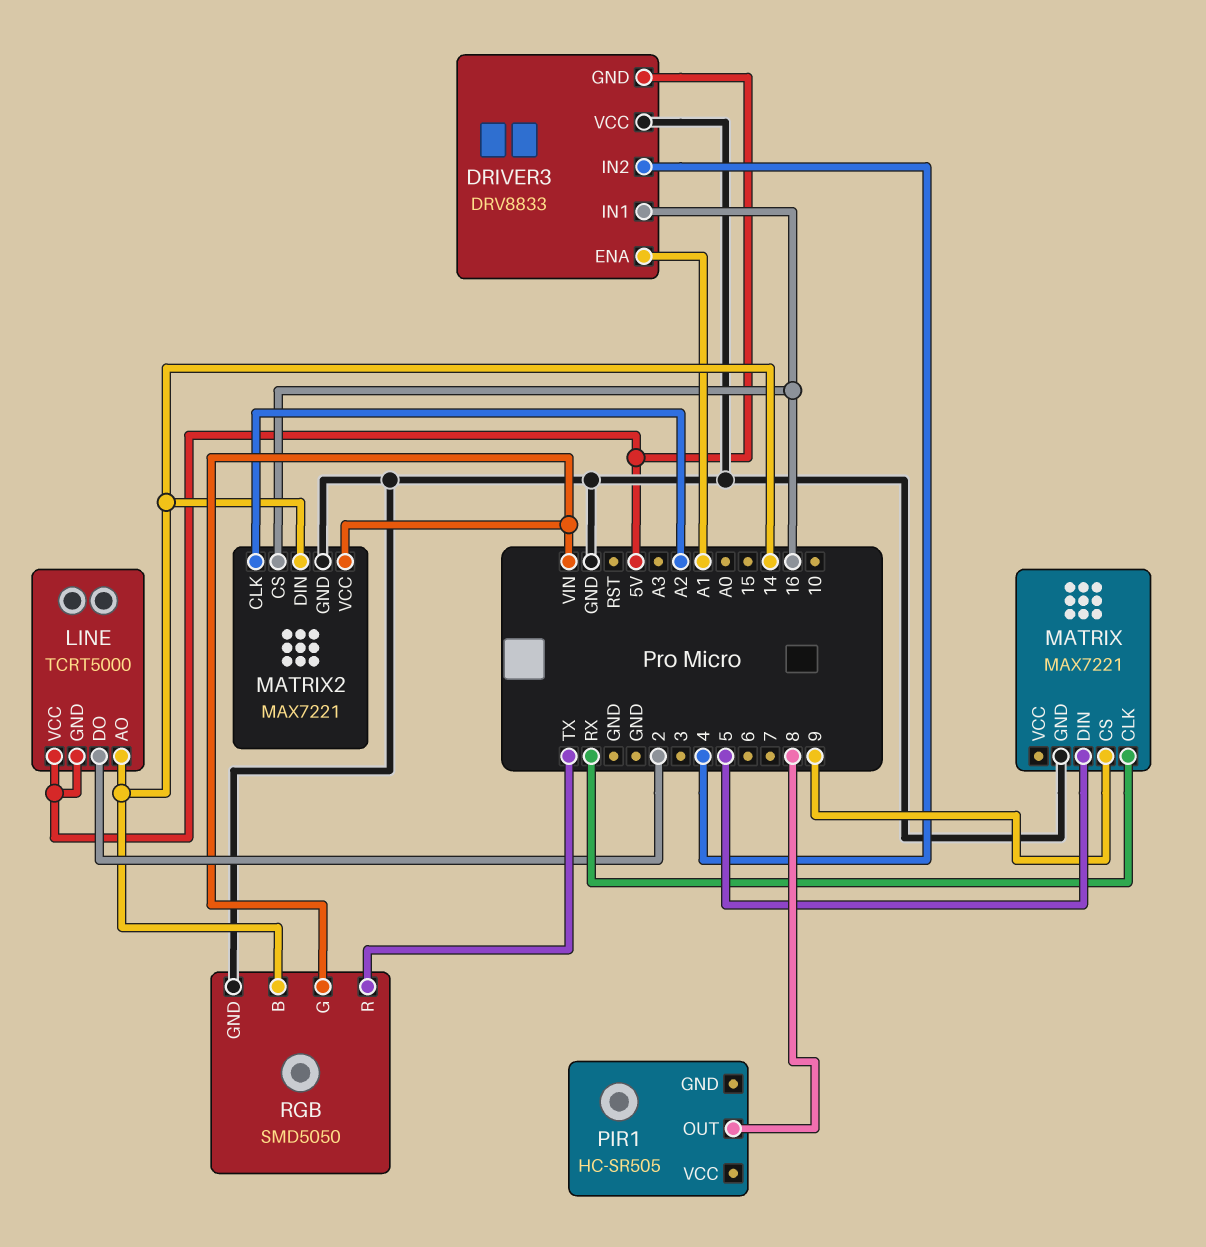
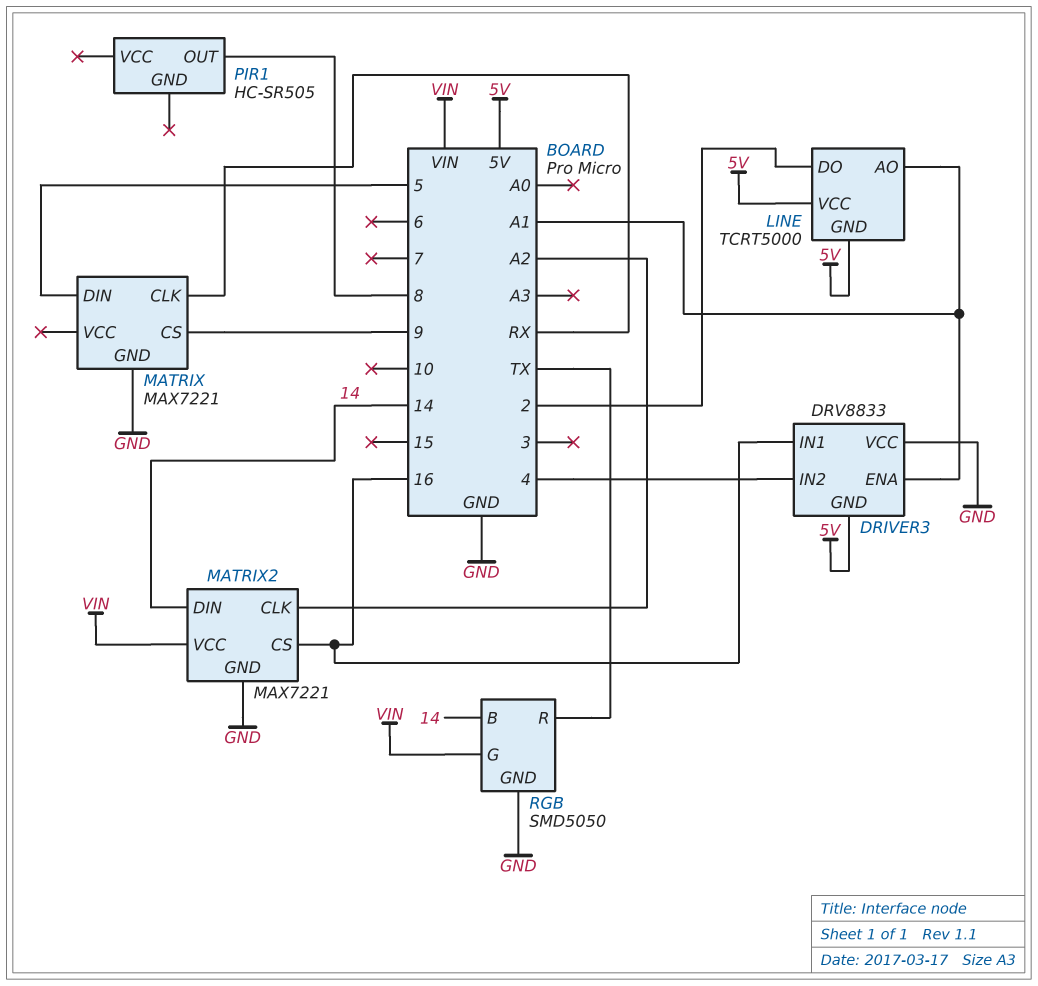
LINE pin AO: 14 -> A1

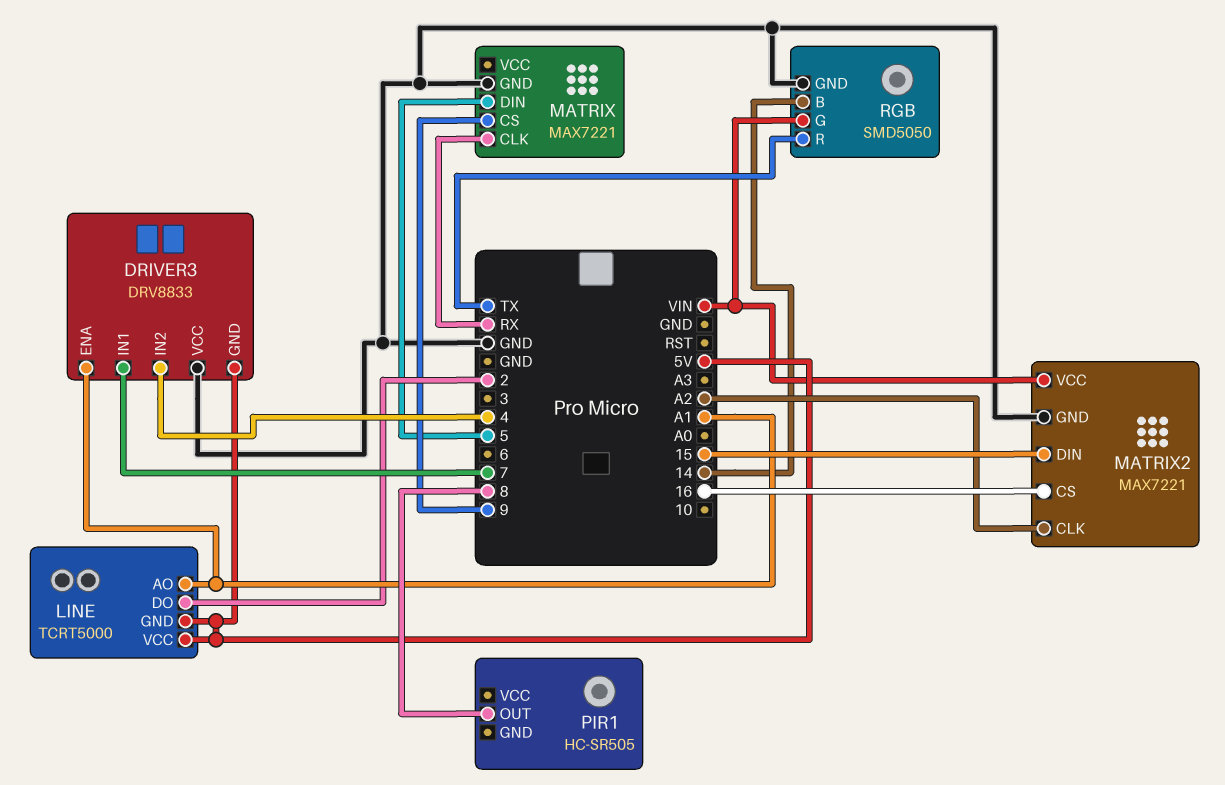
DRIVER3 pin IN1: 16 -> 7
MATRIX2 pin DIN: 14 -> 15

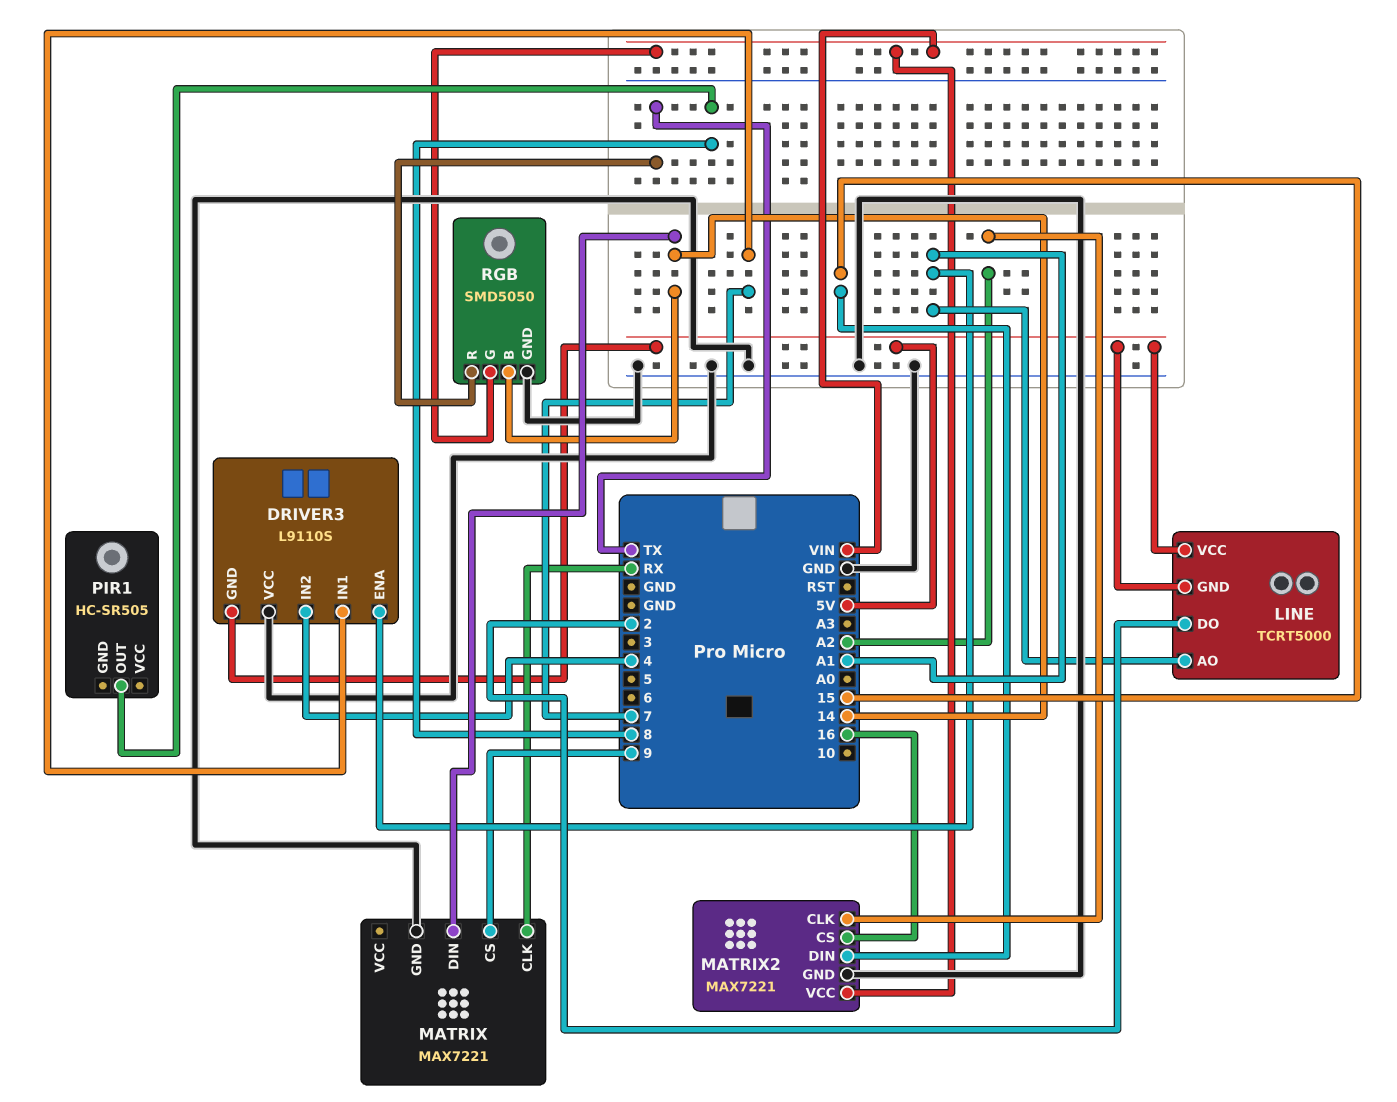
DRIVER3: DRV8833 -> L9110S
MATRIX pin DIN: 5 -> 14

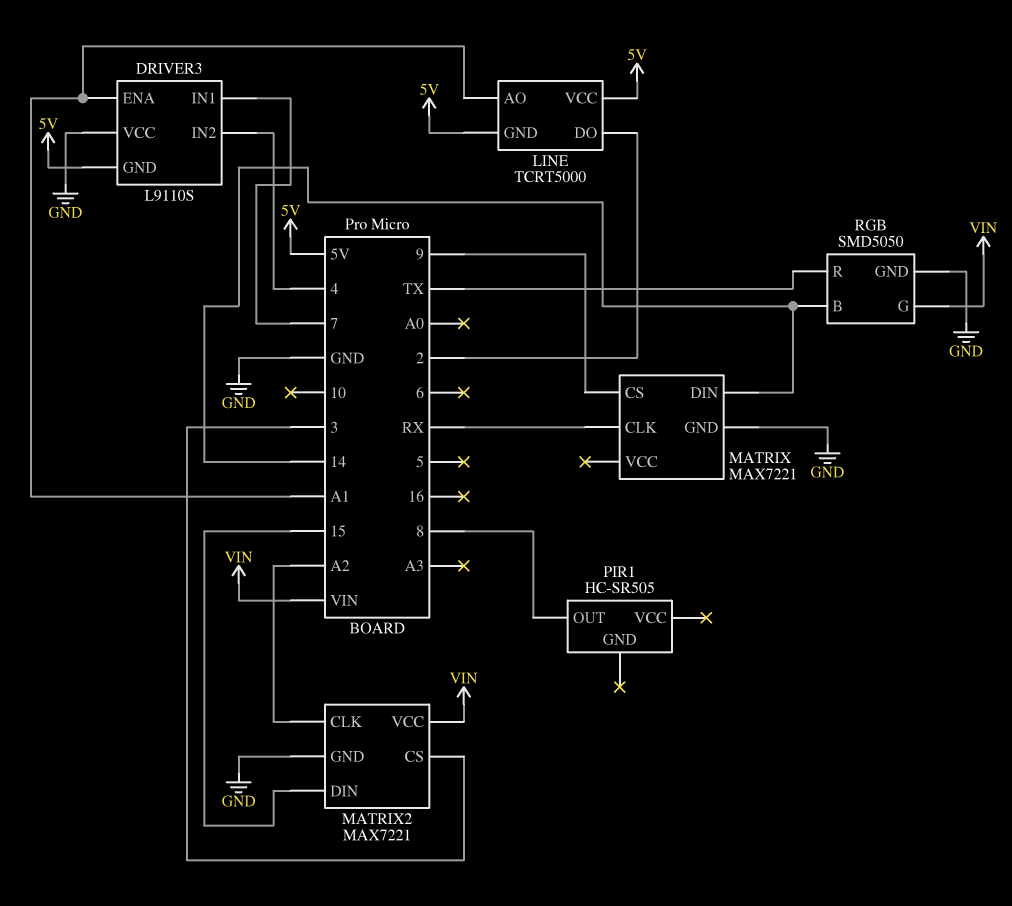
MATRIX2 pin CS: 16 -> 3

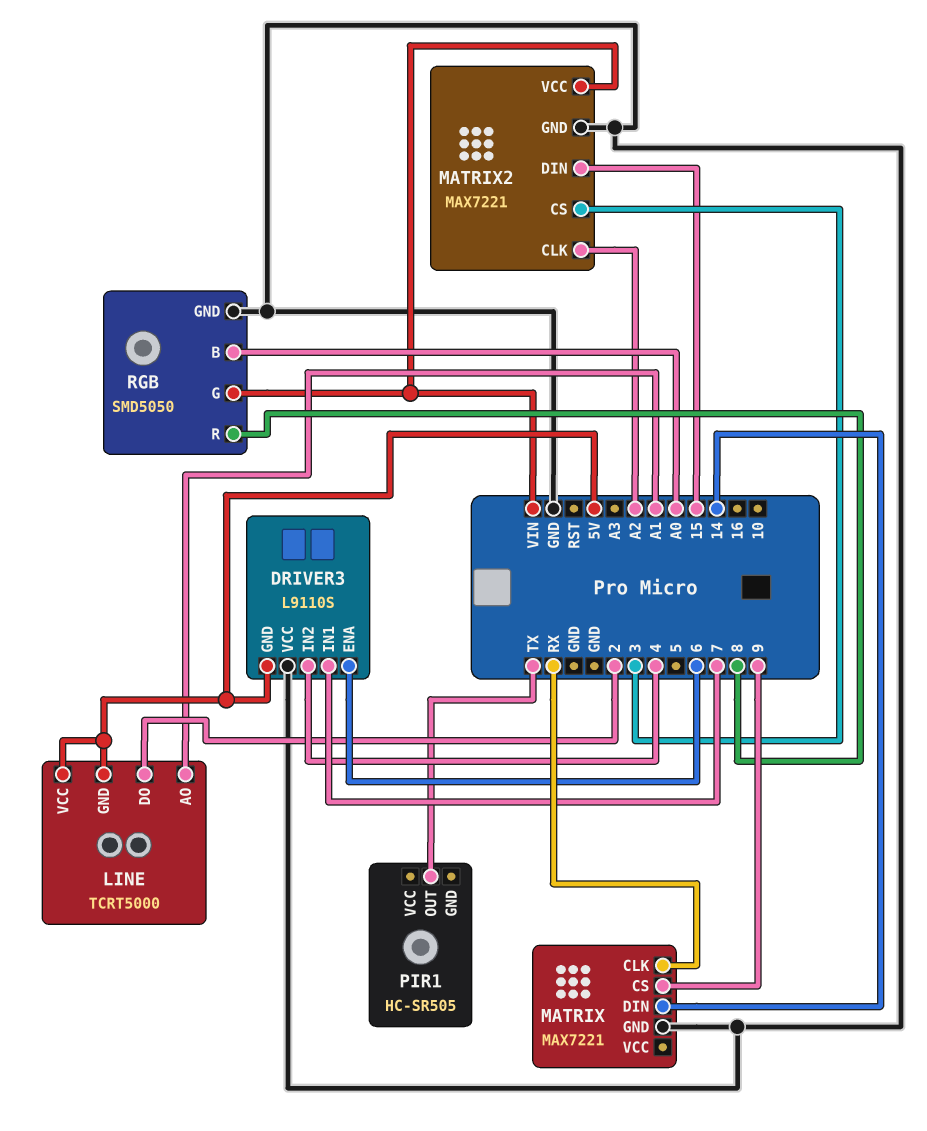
DRIVER3 pin ENA: A1 -> 6
PIR1 pin OUT: 8 -> TX
RGB pin B: 14 -> A0
RGB pin R: TX -> 8

